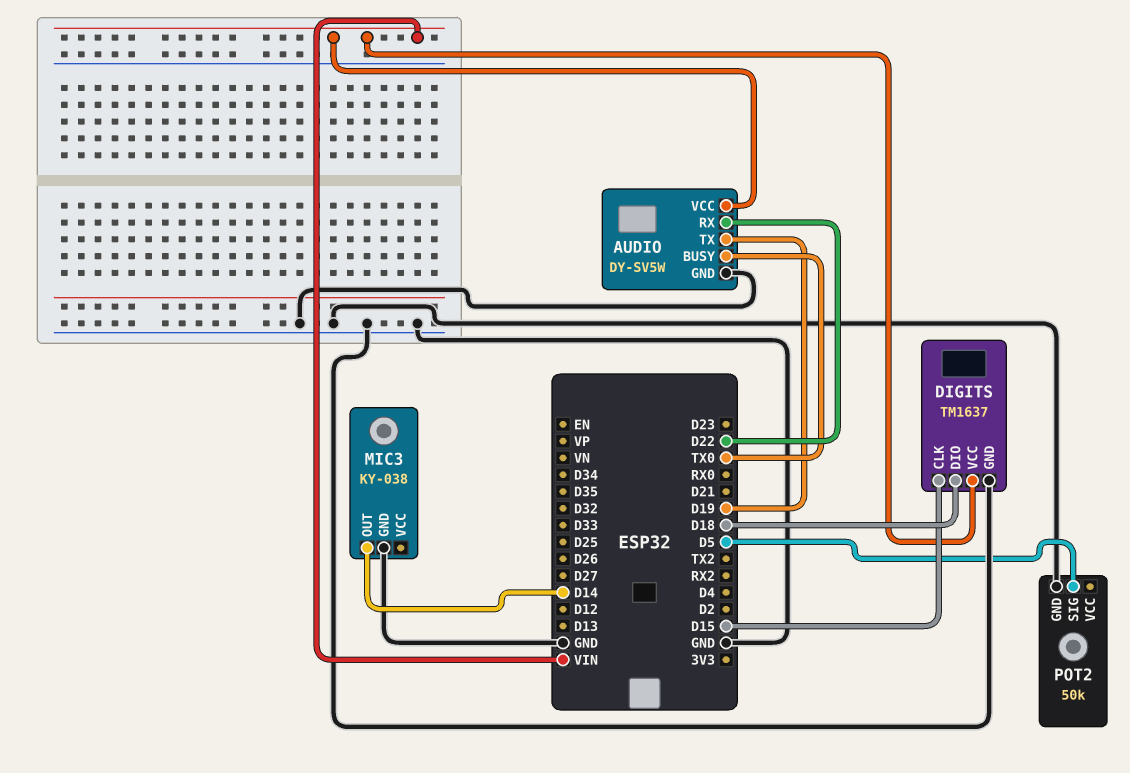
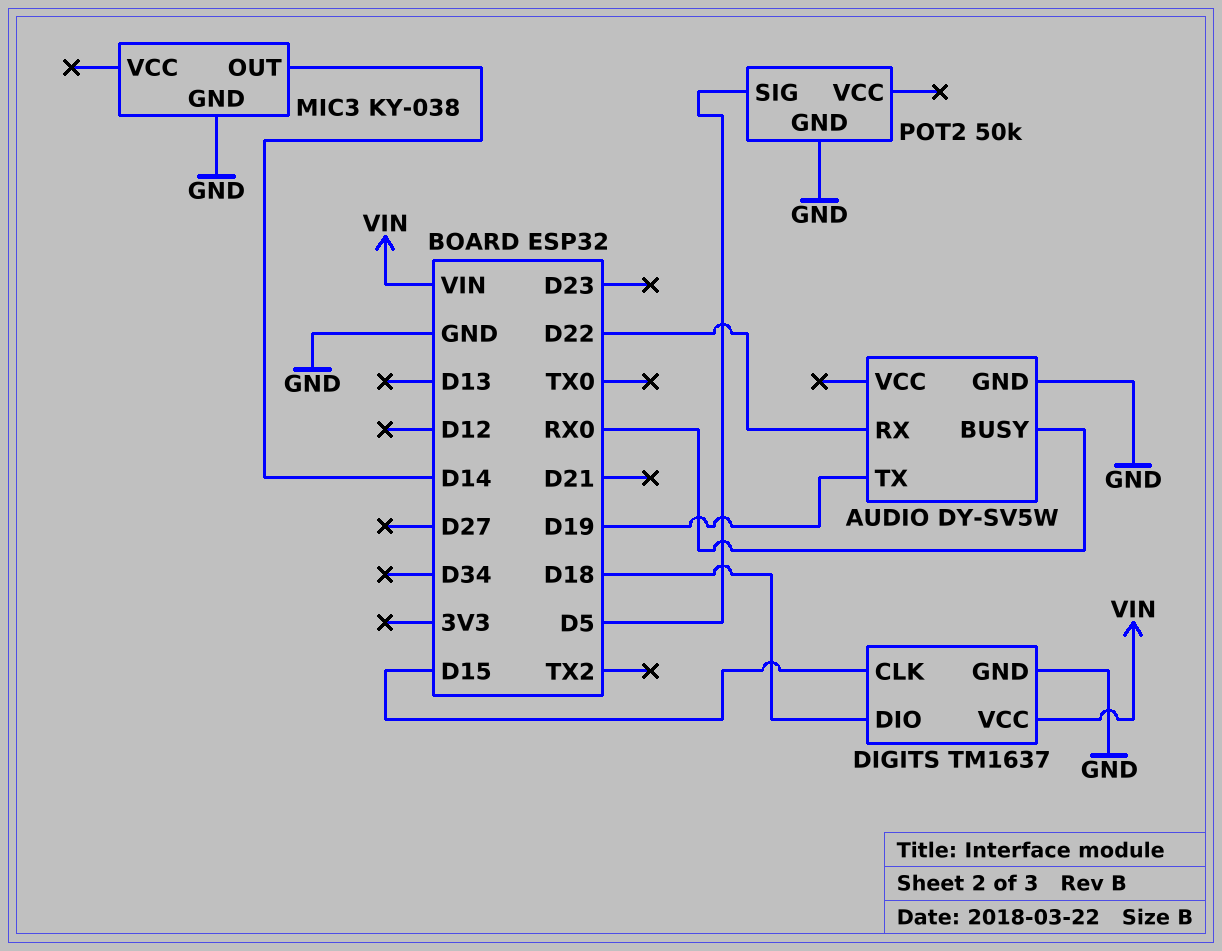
AUDIO pin BUSY: TX0 -> RX0
AUDIO pin VCC: VIN -> none

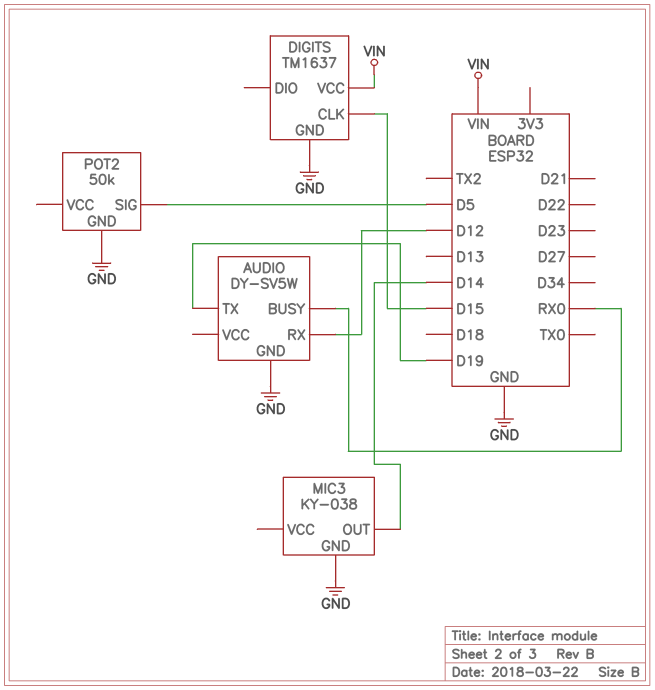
AUDIO pin RX: D22 -> D12
DIGITS pin DIO: D18 -> none

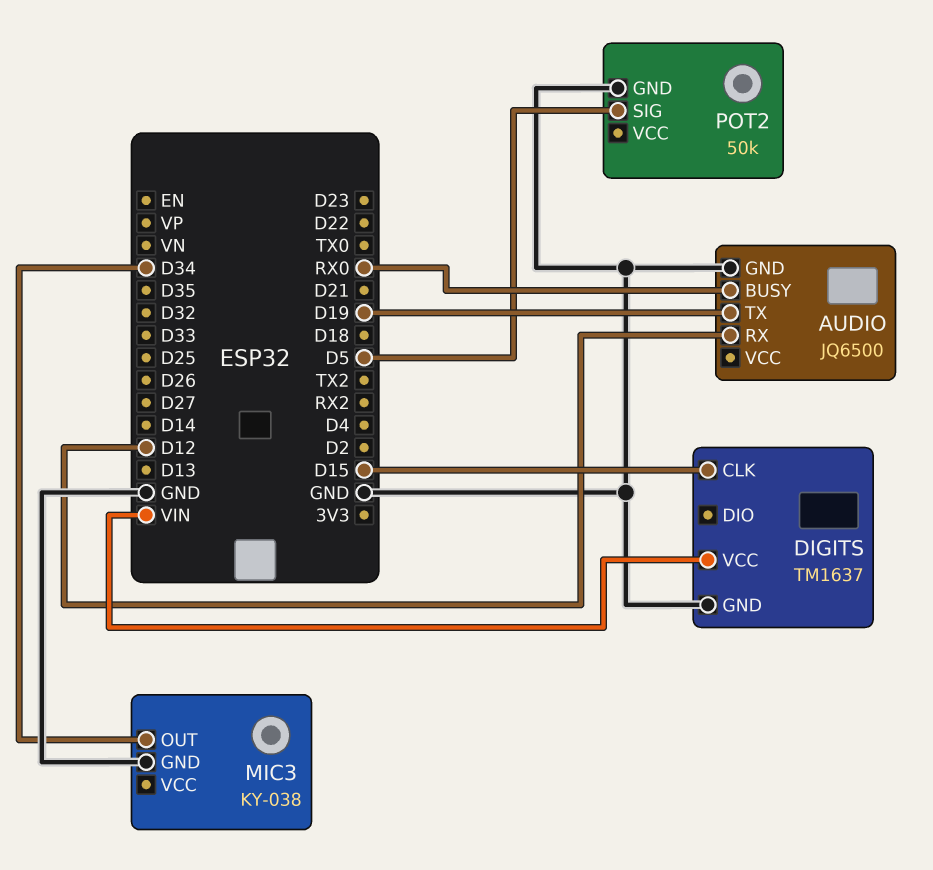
AUDIO: DY-SV5W -> JQ6500
MIC3 pin OUT: D14 -> D34

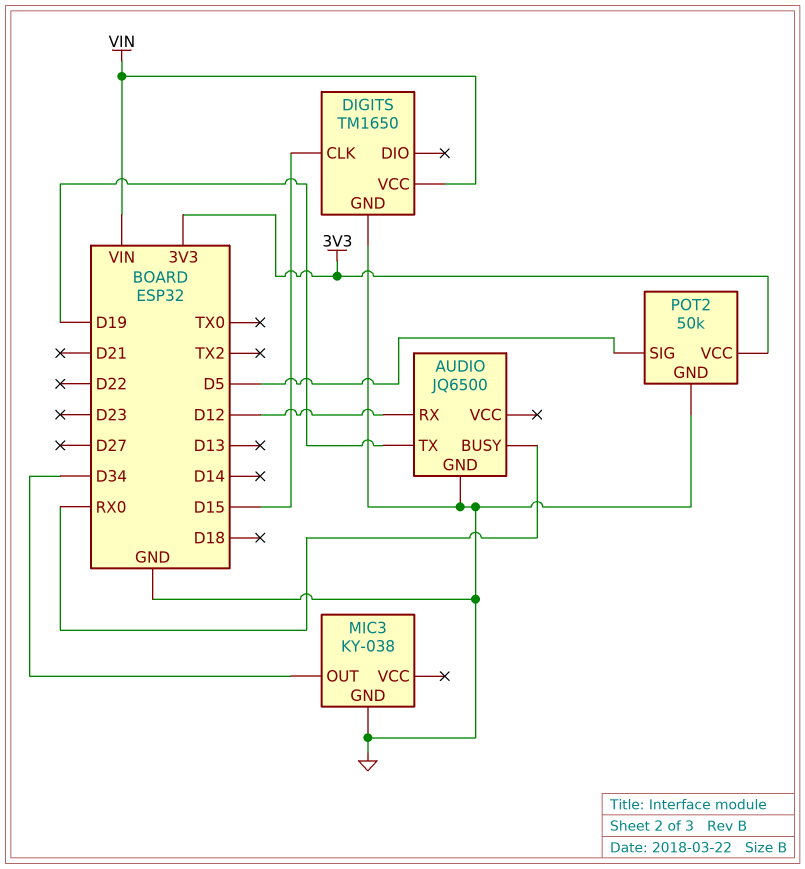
DIGITS: TM1637 -> TM1650
POT2 pin VCC: none -> 3V3

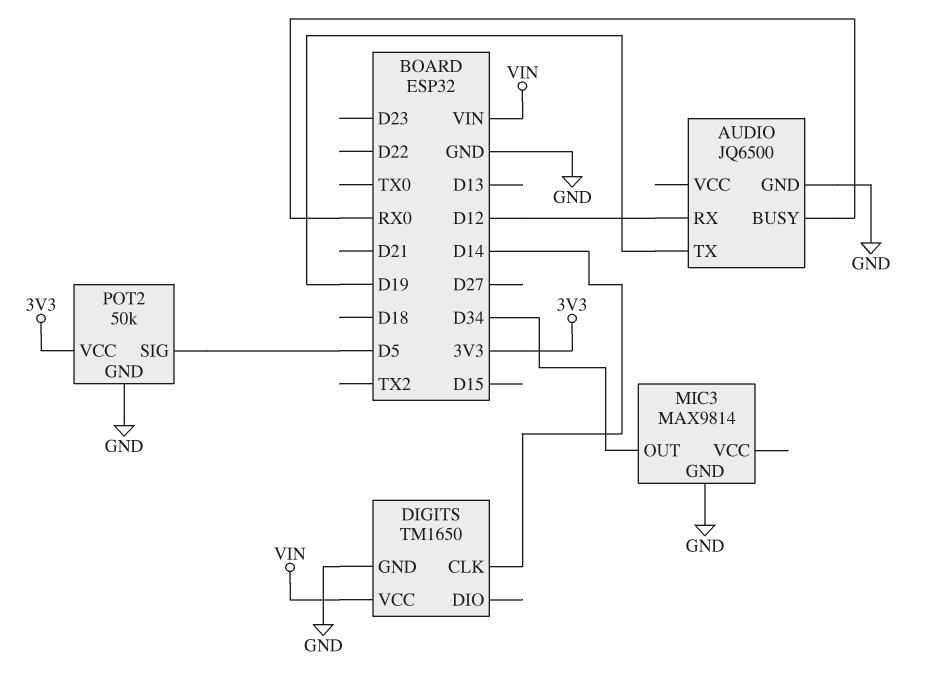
DIGITS pin CLK: D15 -> D14
MIC3: KY-038 -> MAX9814

